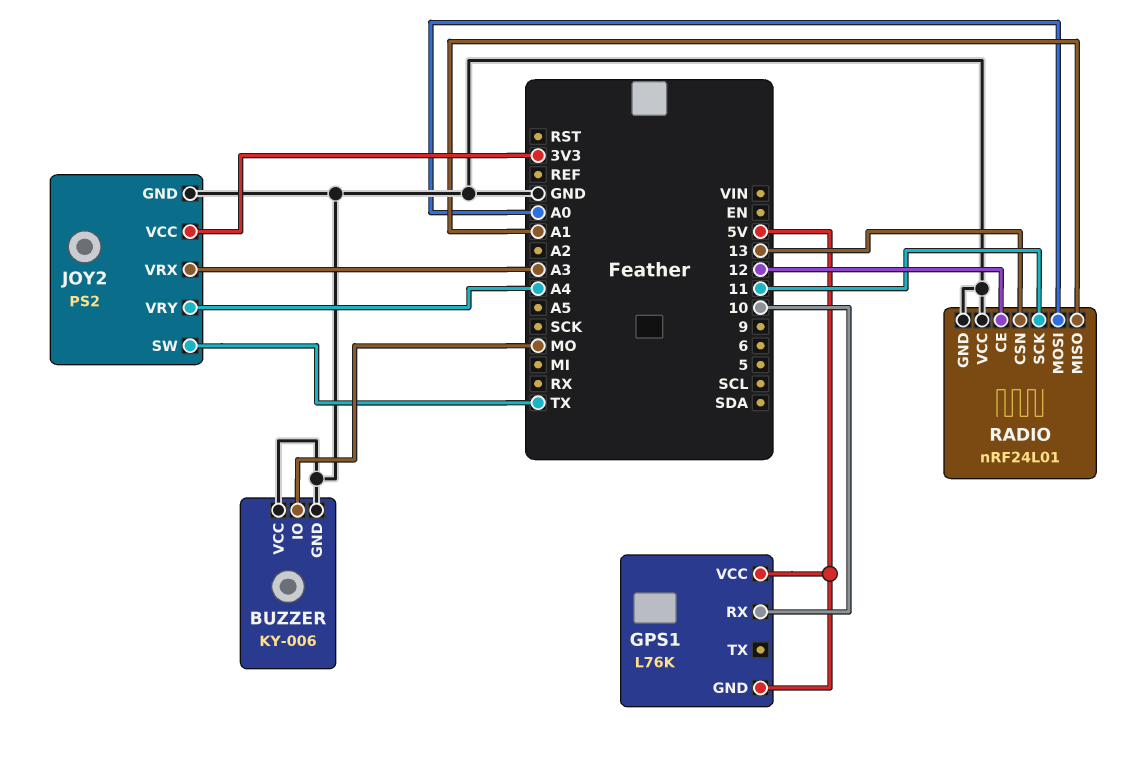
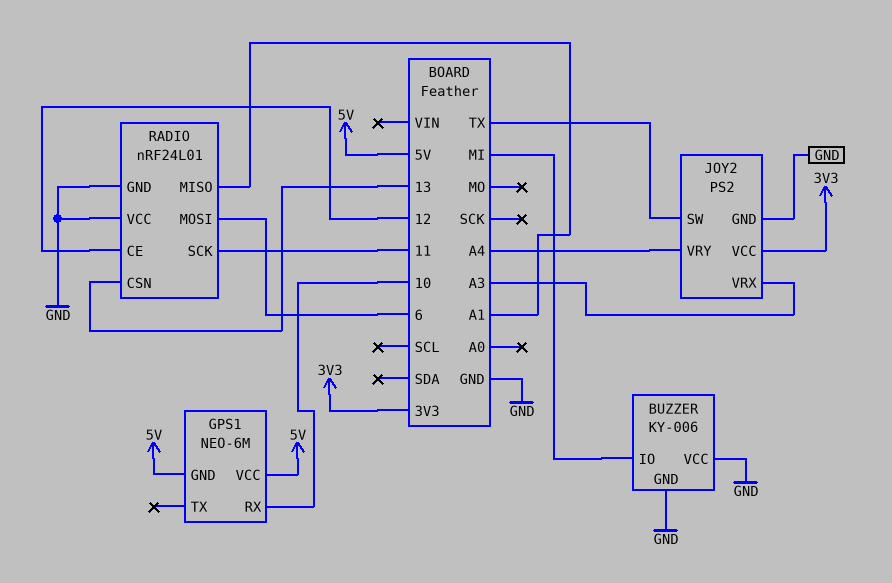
BUZZER pin IO: MO -> MI
GPS1: L76K -> NEO-6M
RADIO pin MOSI: A0 -> 6

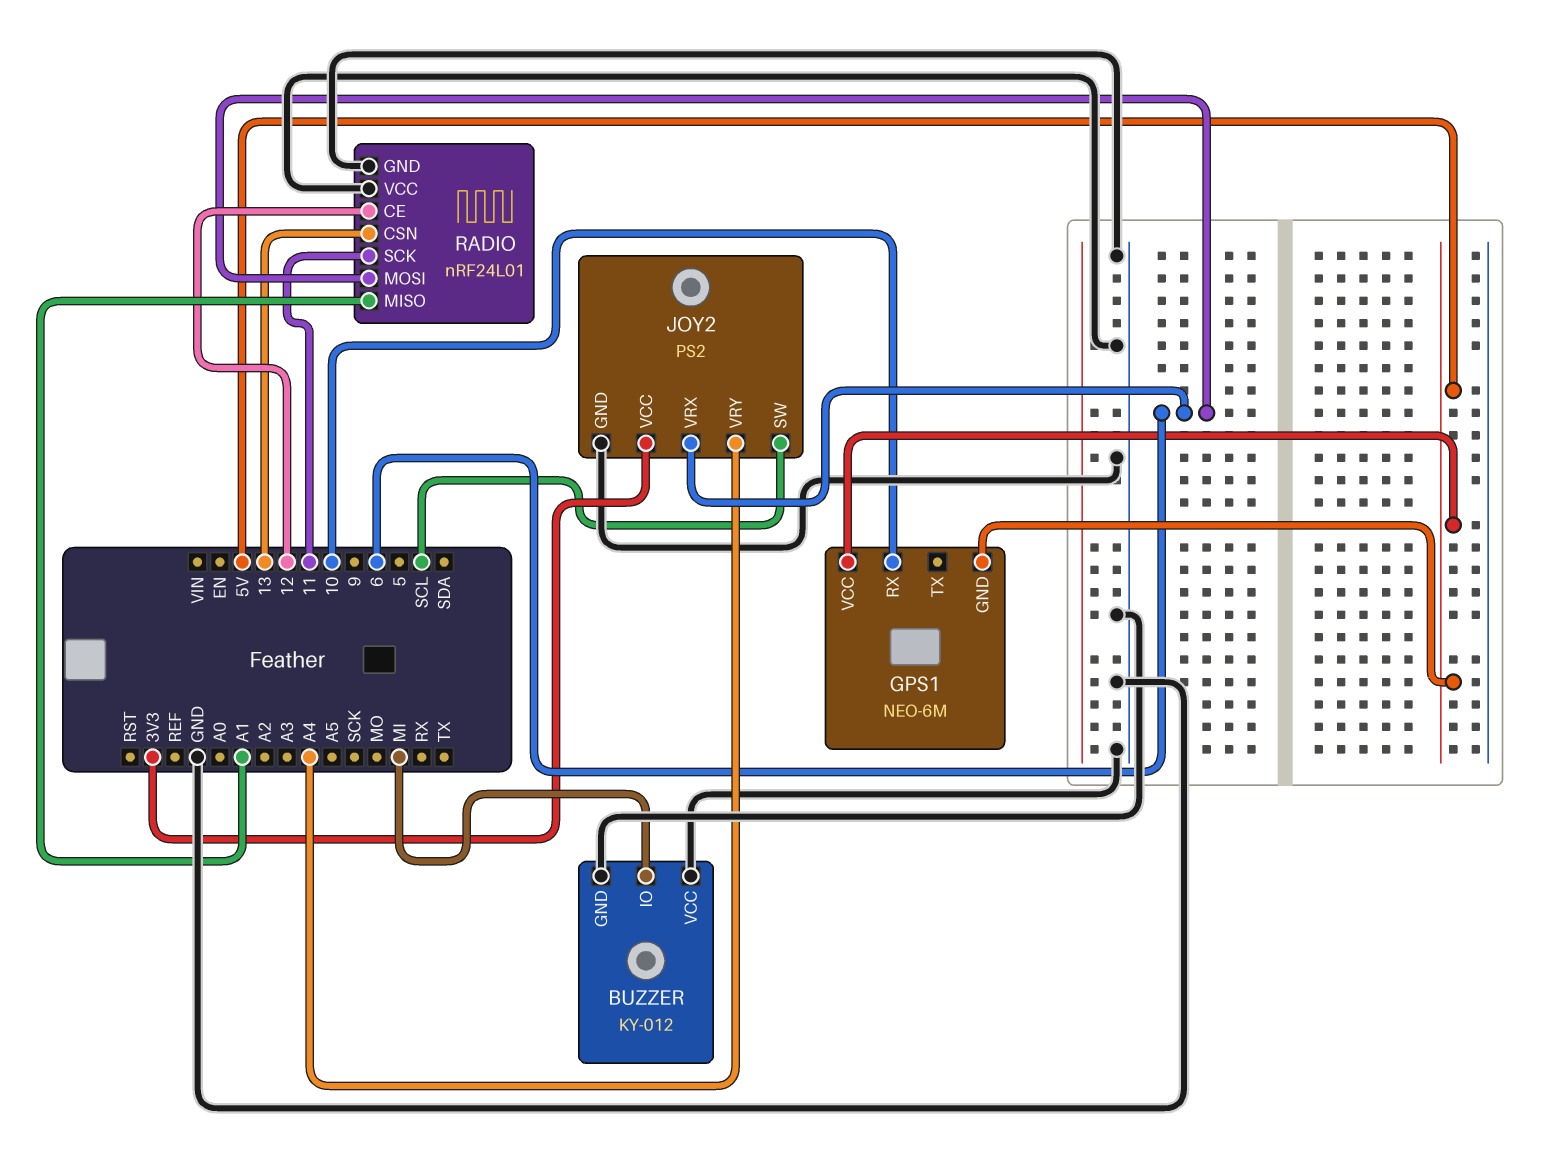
BUZZER: KY-006 -> KY-012
JOY2 pin SW: TX -> SCL
JOY2 pin VRX: A3 -> 6

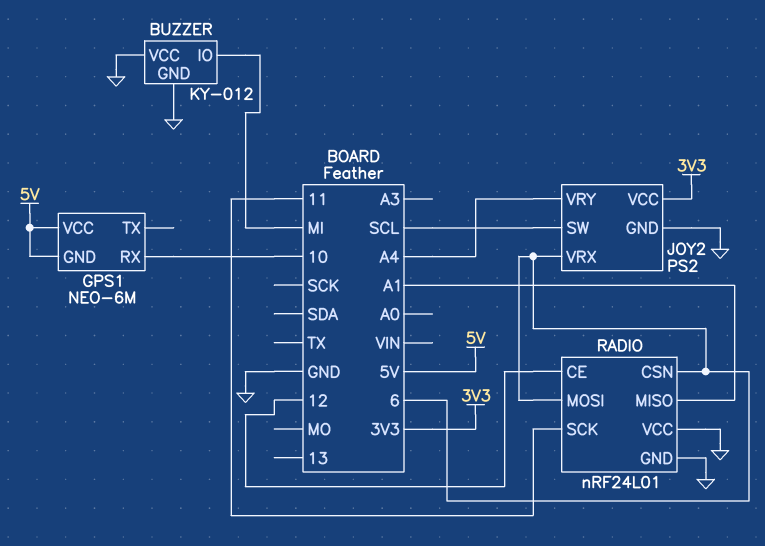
RADIO pin CSN: 13 -> 6

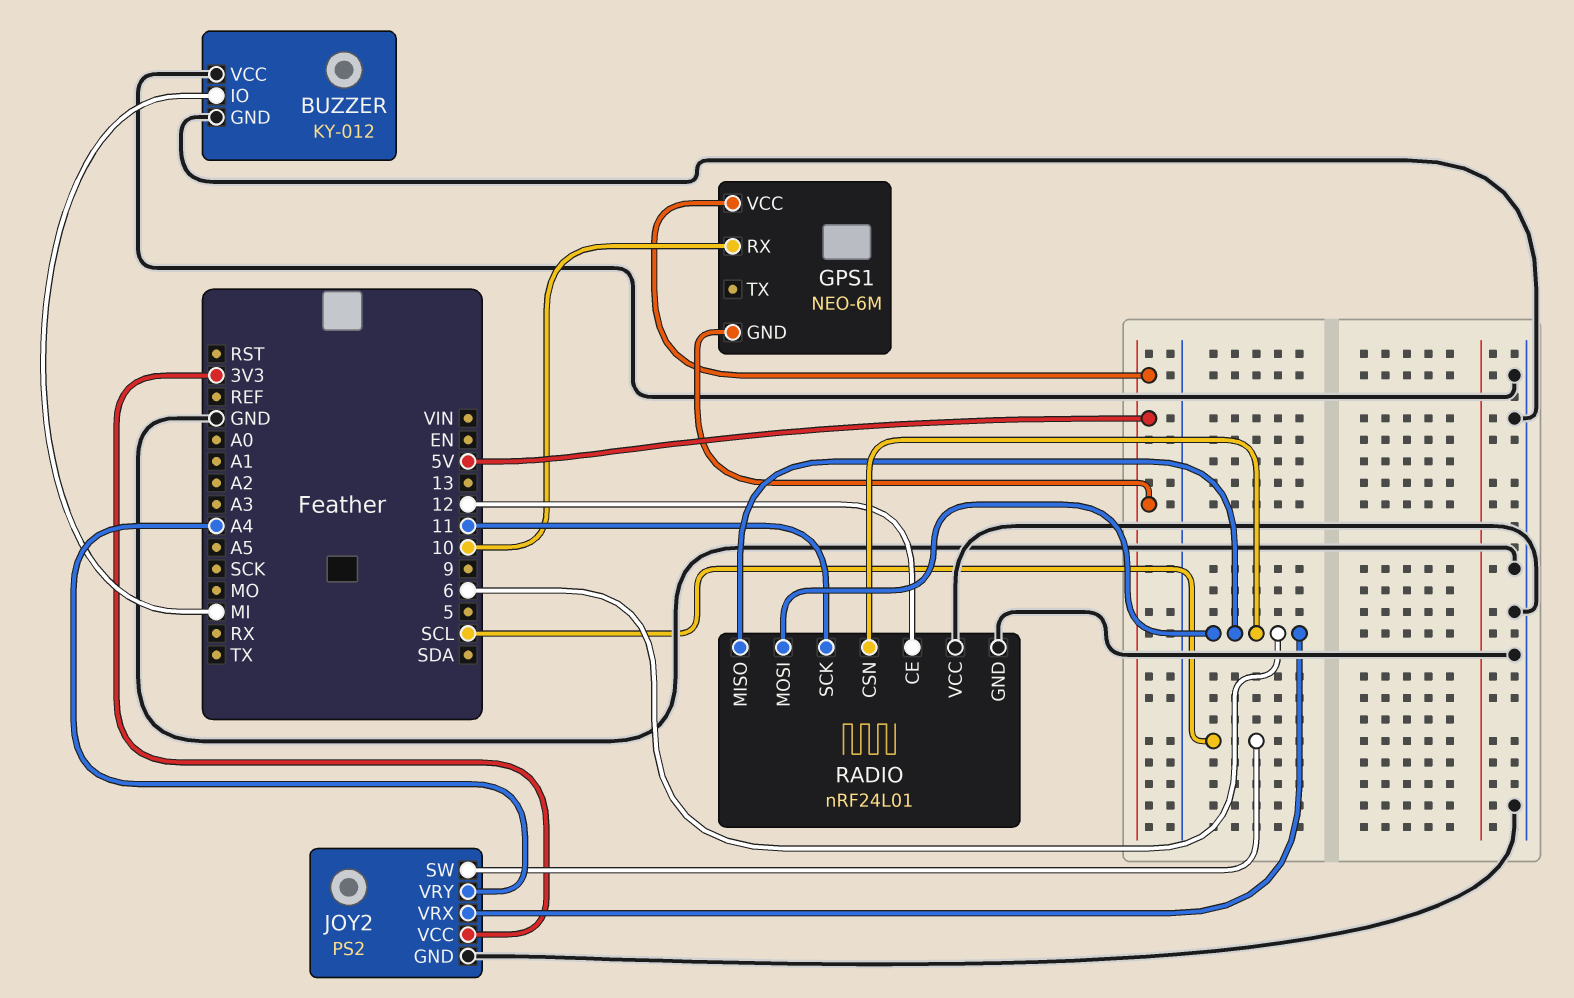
RADIO pin MISO: A1 -> 6

